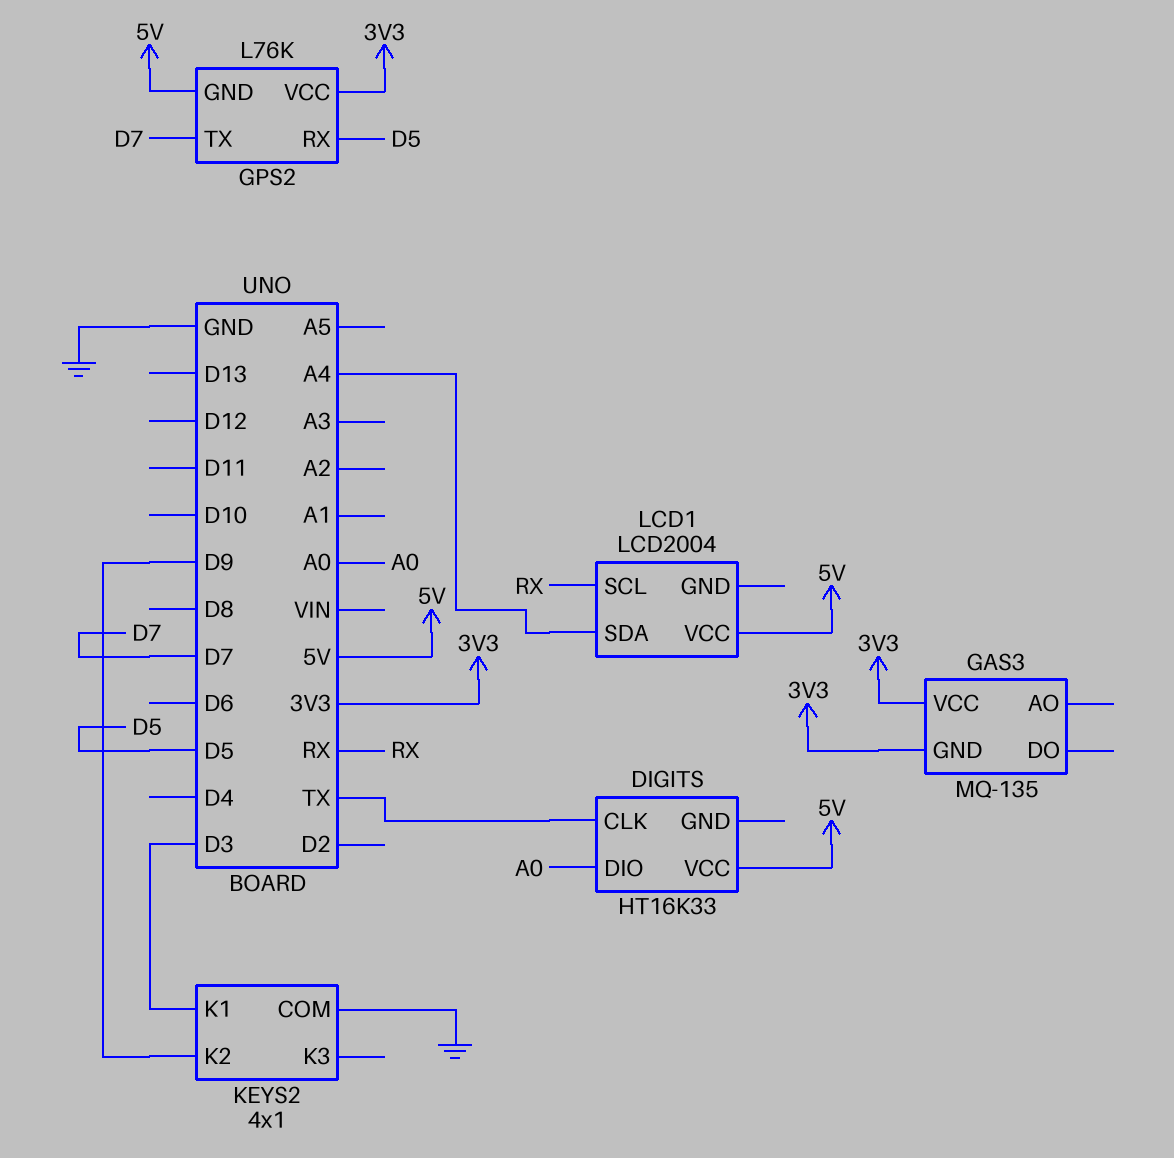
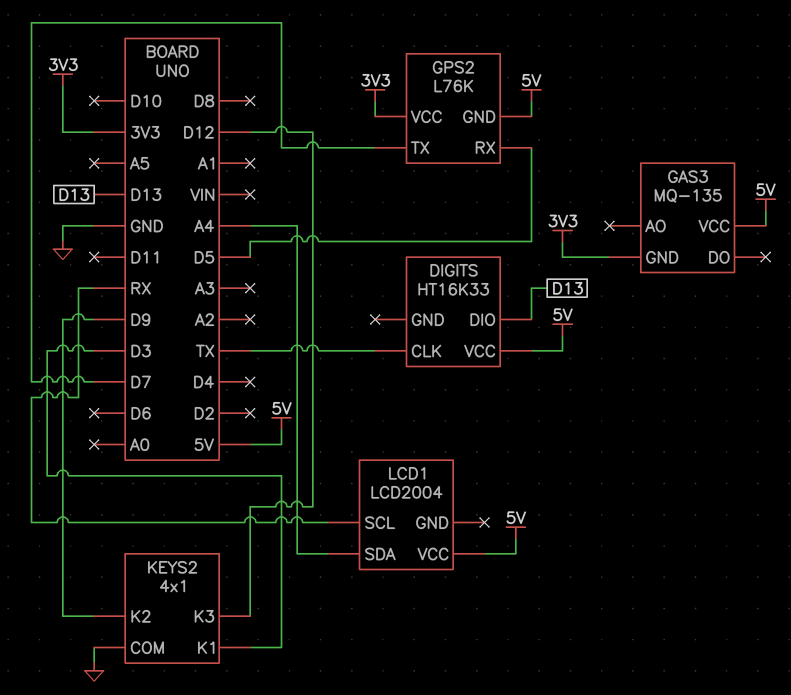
DIGITS pin DIO: A0 -> D13
GAS3 pin VCC: 3V3 -> 5V
KEYS2 pin K3: none -> D12

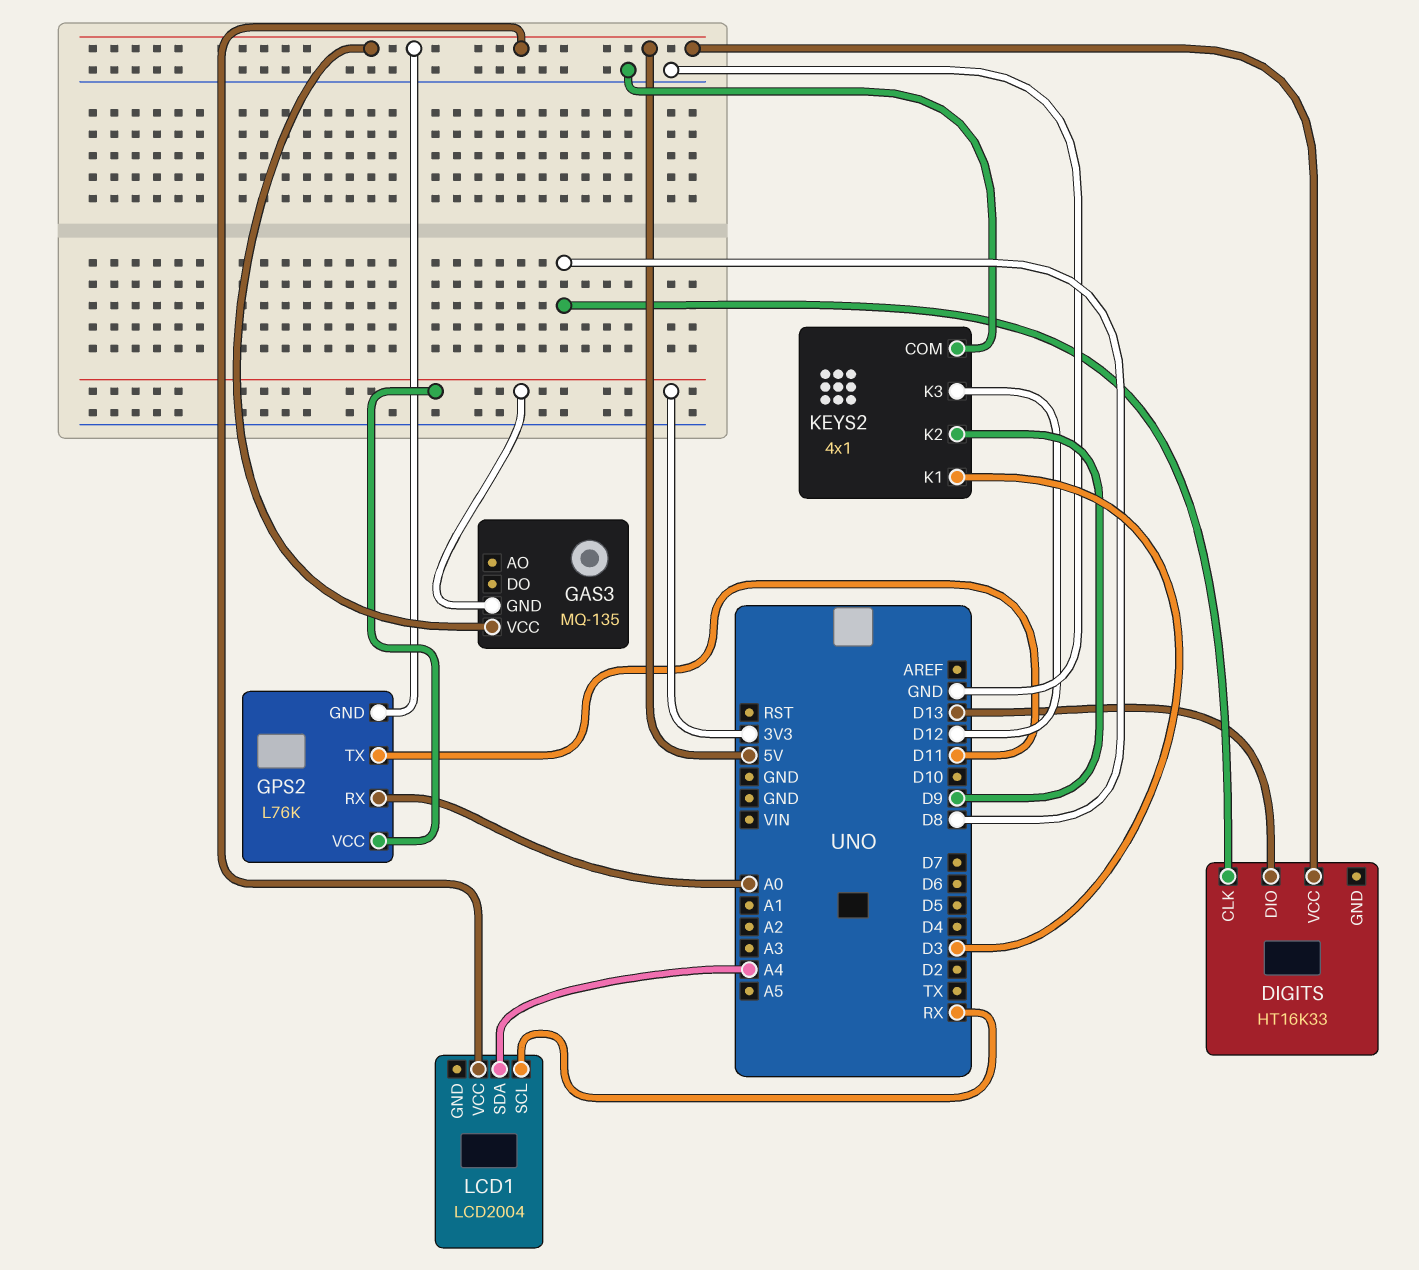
DIGITS pin CLK: TX -> D8
GPS2 pin RX: D5 -> A0
GPS2 pin TX: D7 -> D11

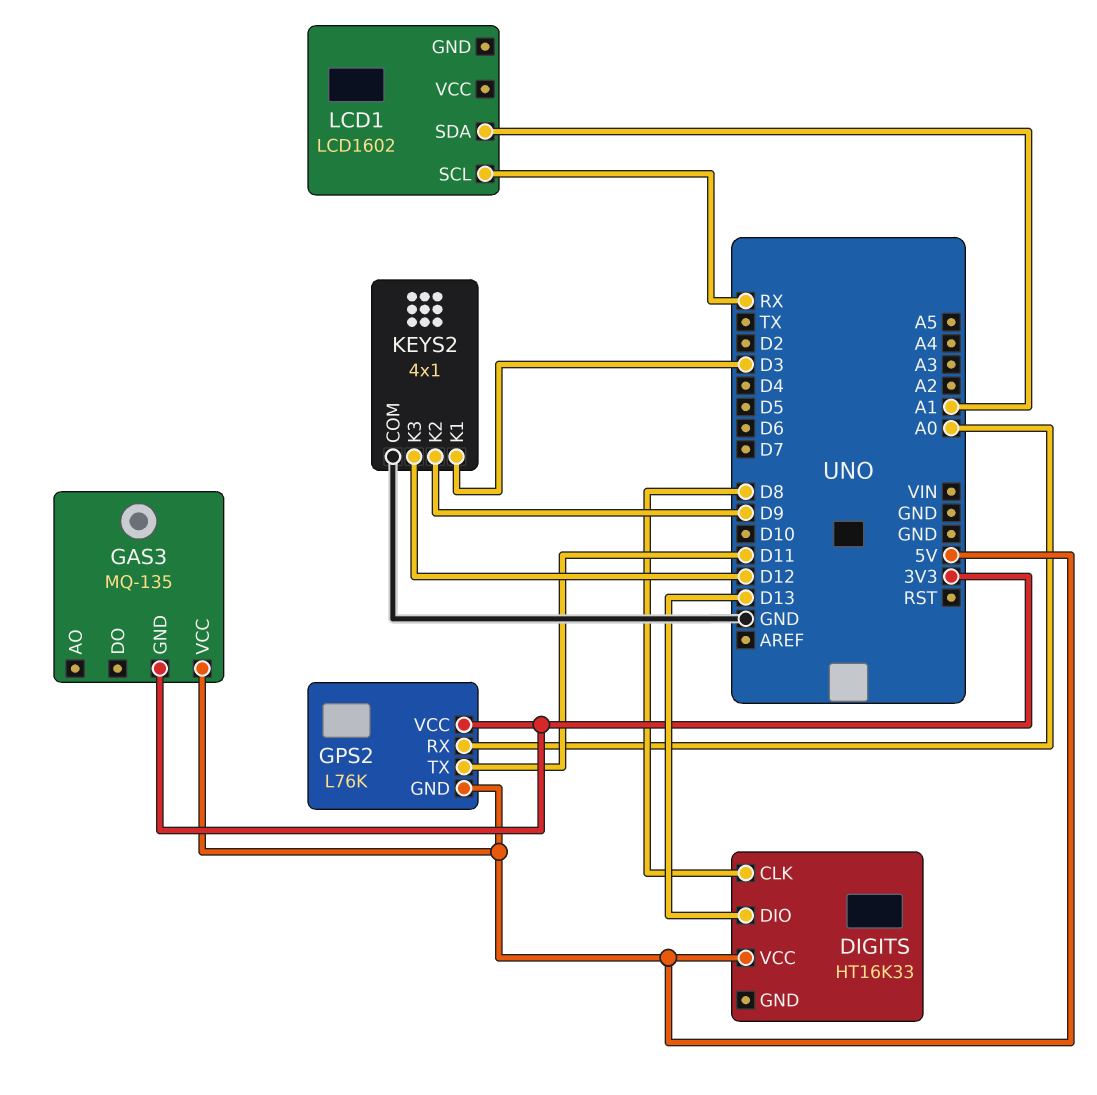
LCD1: LCD2004 -> LCD1602
LCD1 pin SDA: A4 -> A1
LCD1 pin VCC: 5V -> none

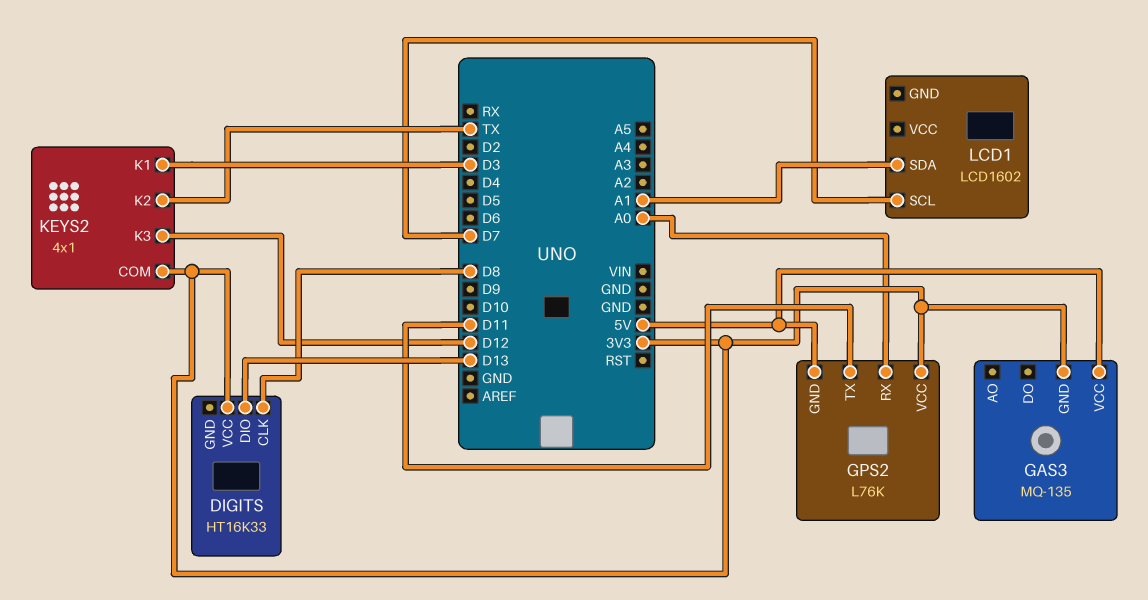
DIGITS pin VCC: 5V -> 3V3
KEYS2 pin COM: GND -> 3V3
KEYS2 pin K2: D9 -> TX
LCD1 pin SCL: RX -> D7

